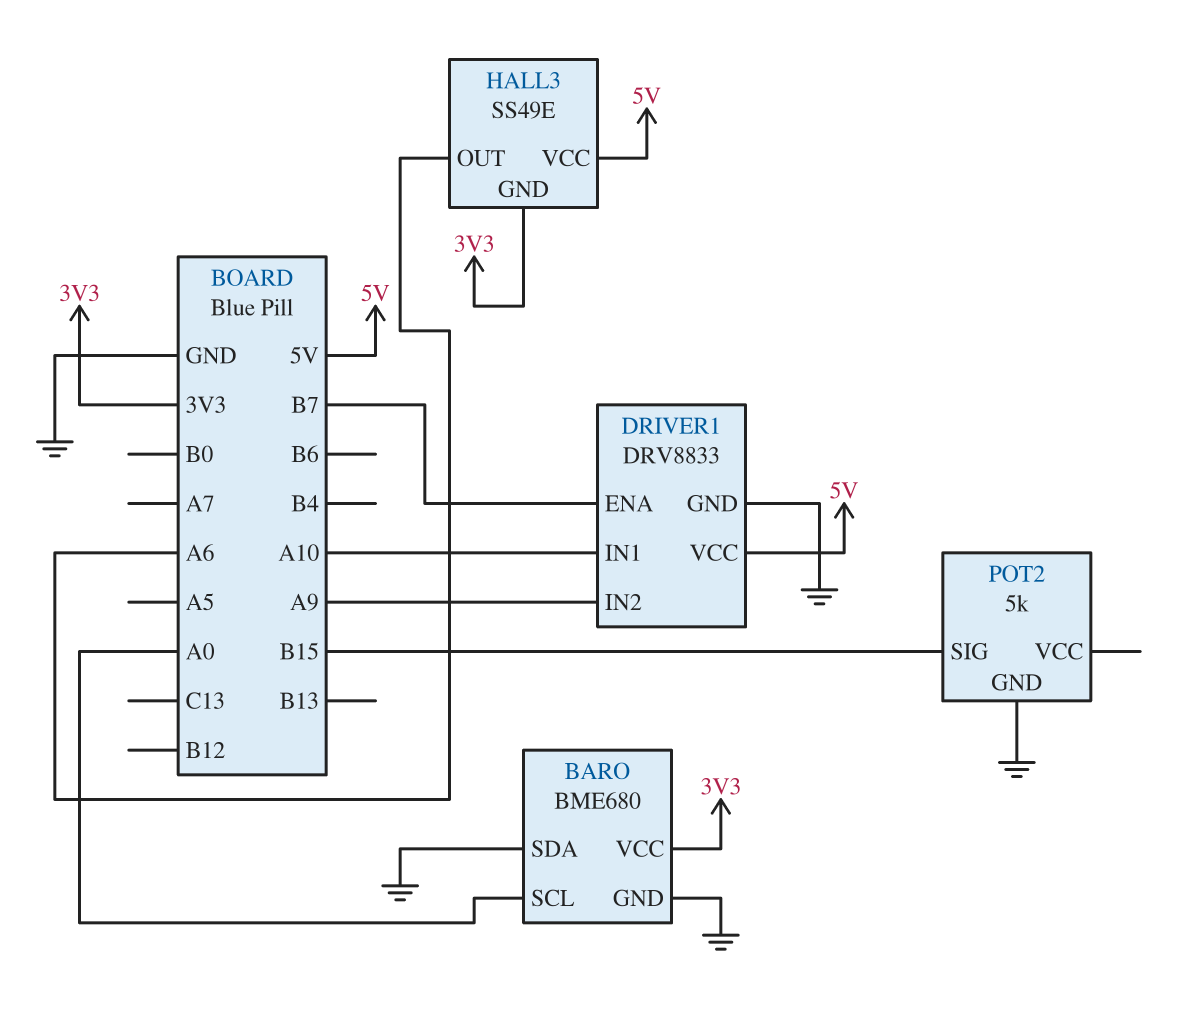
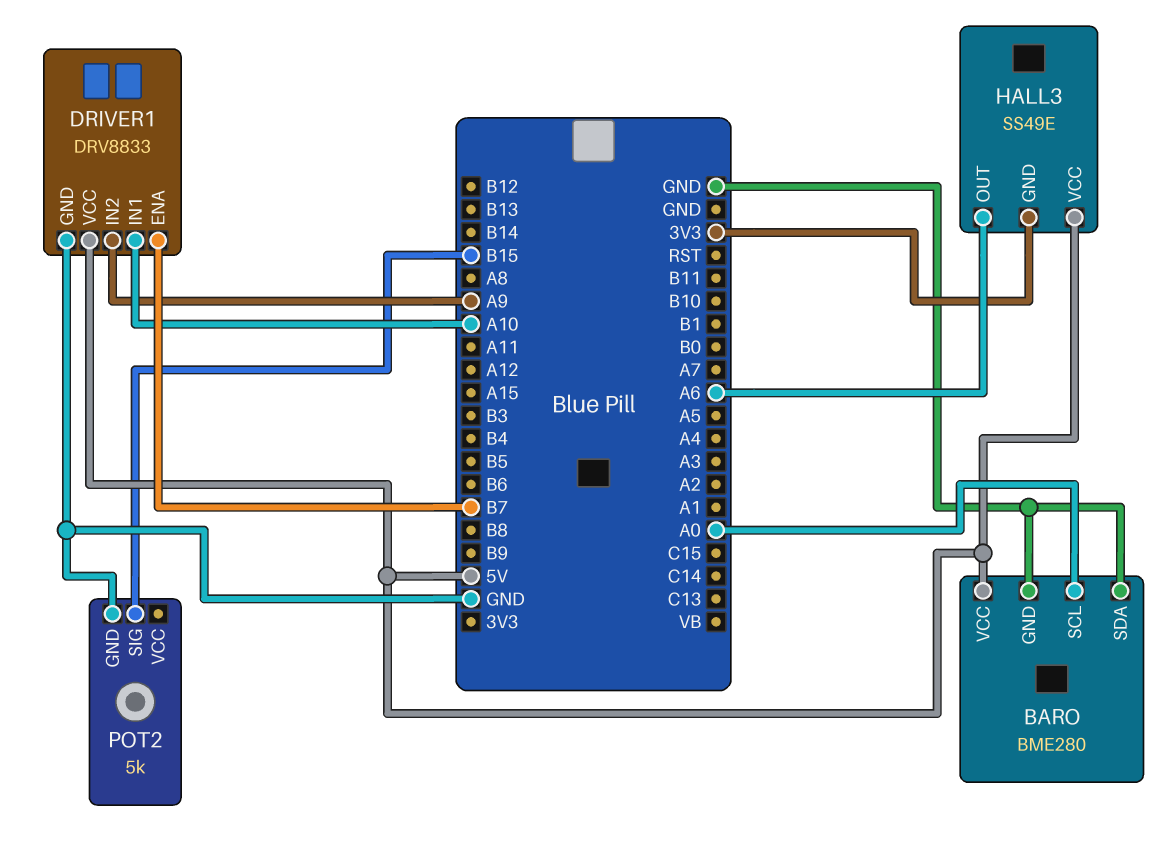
BARO: BME680 -> BME280
BARO pin VCC: 3V3 -> 5V

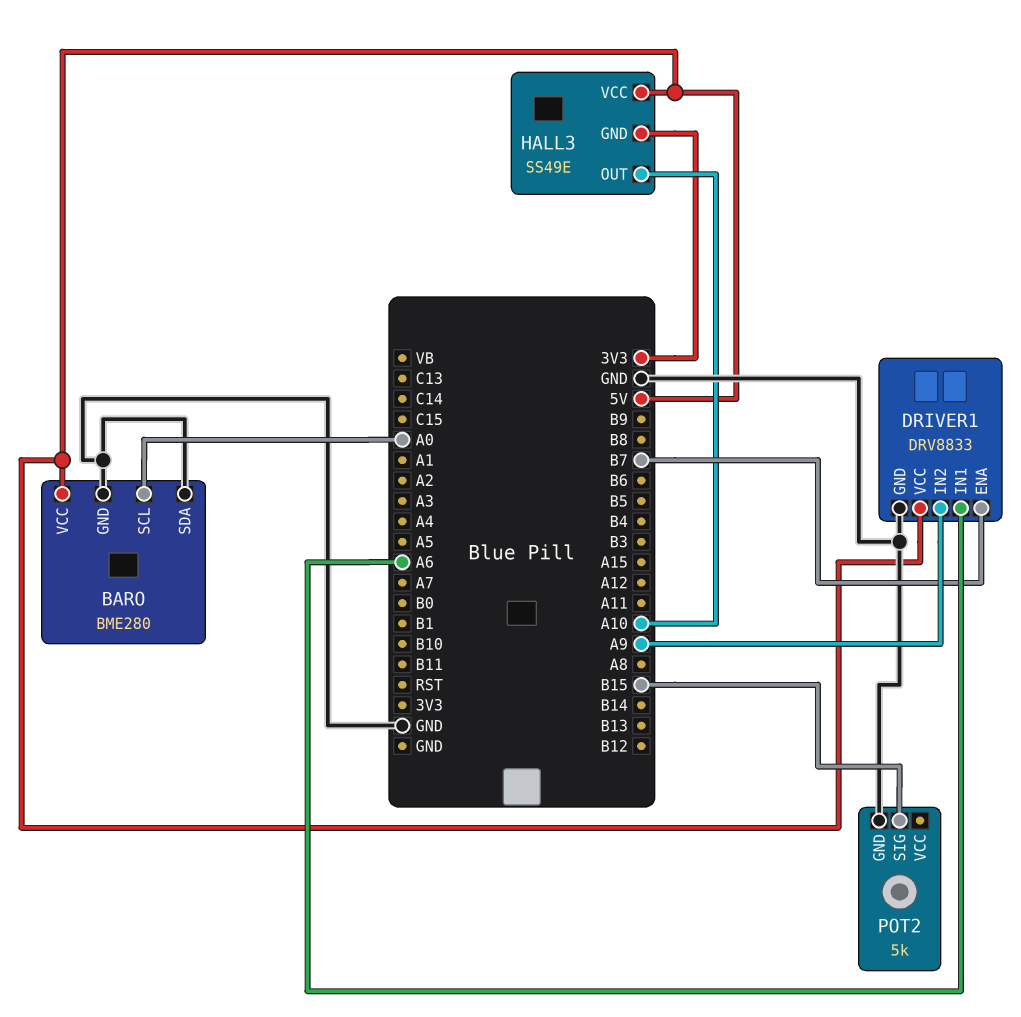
DRIVER1 pin IN1: A10 -> A6
HALL3 pin OUT: A6 -> A10

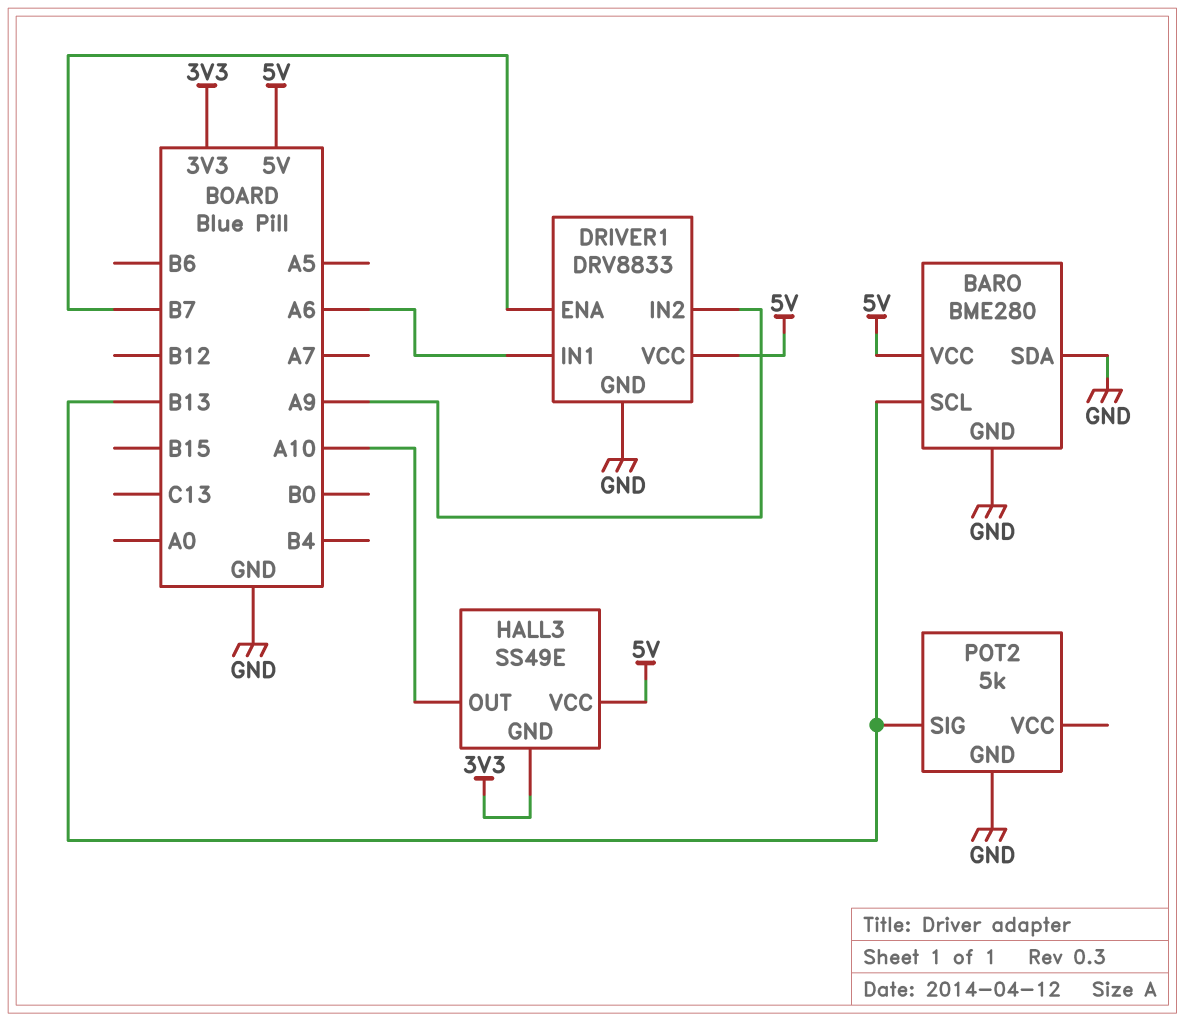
BARO pin SCL: A0 -> B13
POT2 pin SIG: B15 -> B13

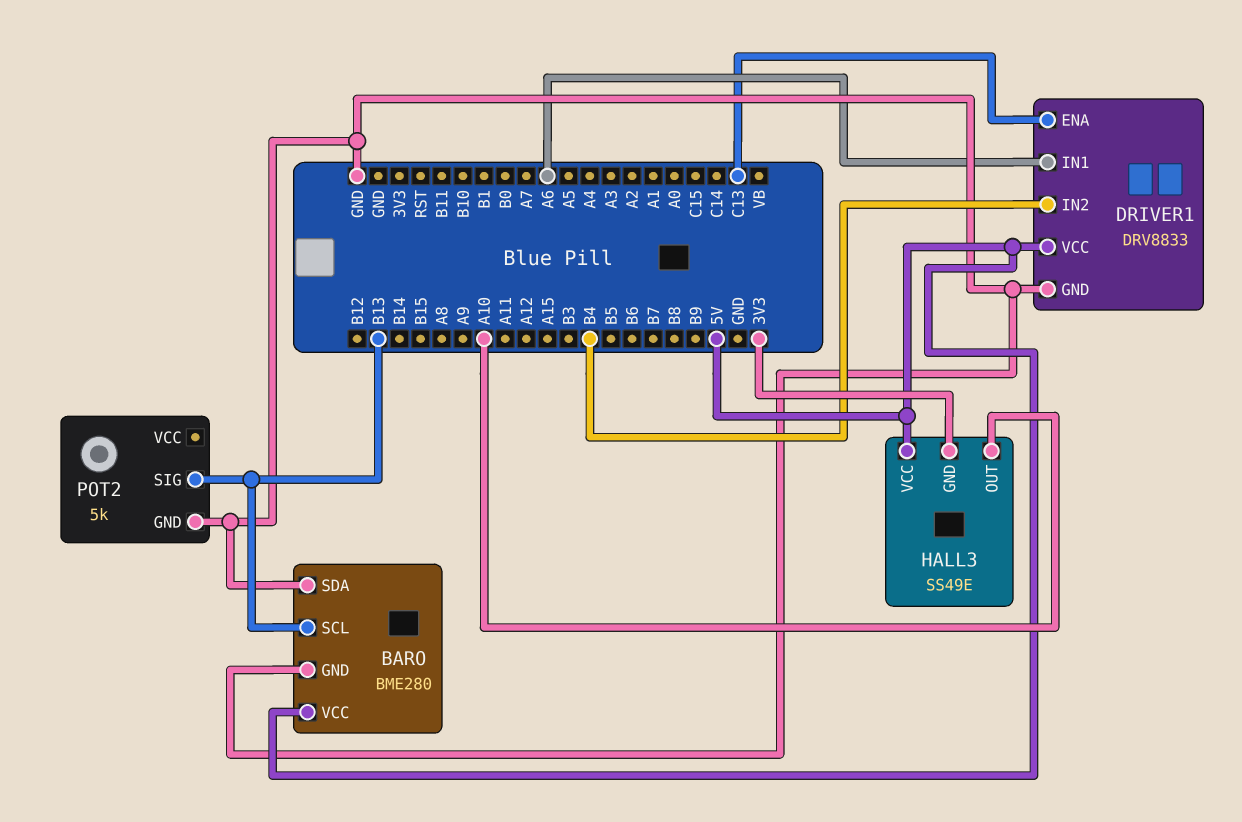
DRIVER1 pin ENA: B7 -> C13
DRIVER1 pin IN2: A9 -> B4

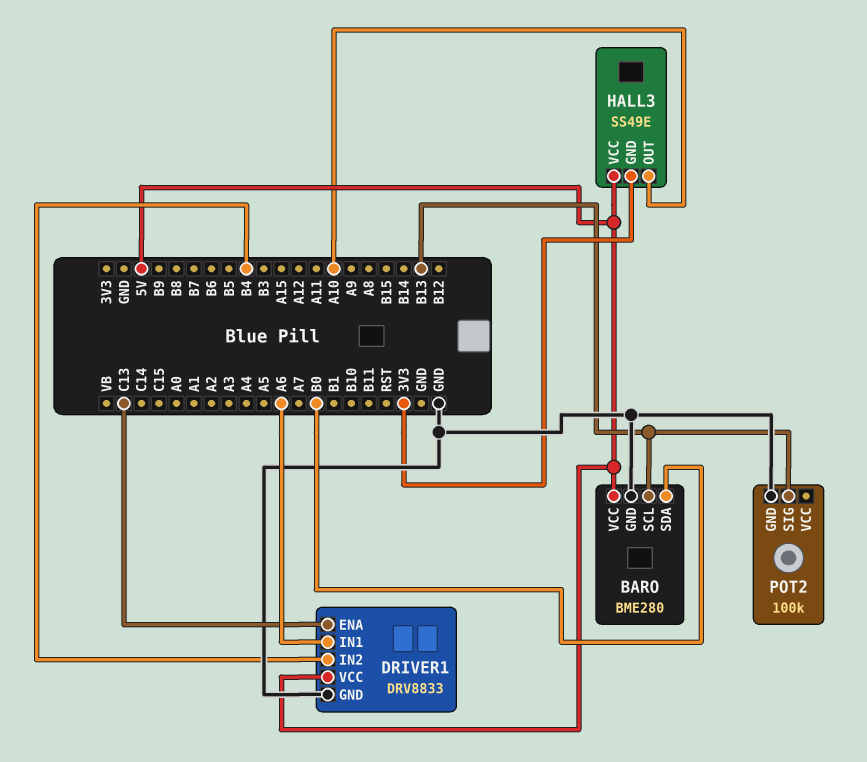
BARO pin SDA: GND -> B0
POT2: 5k -> 100k

